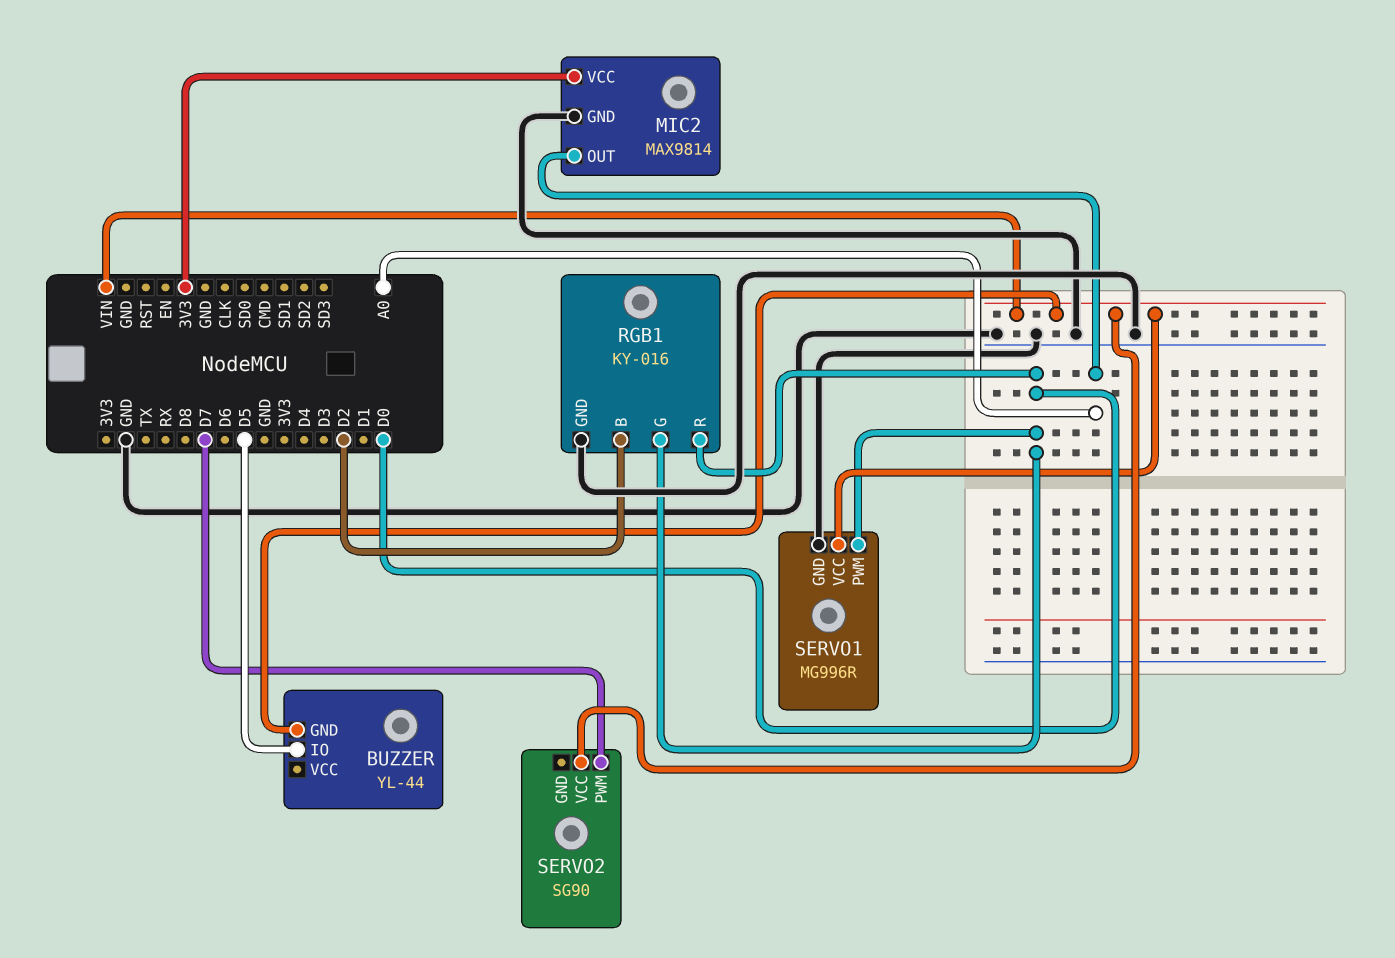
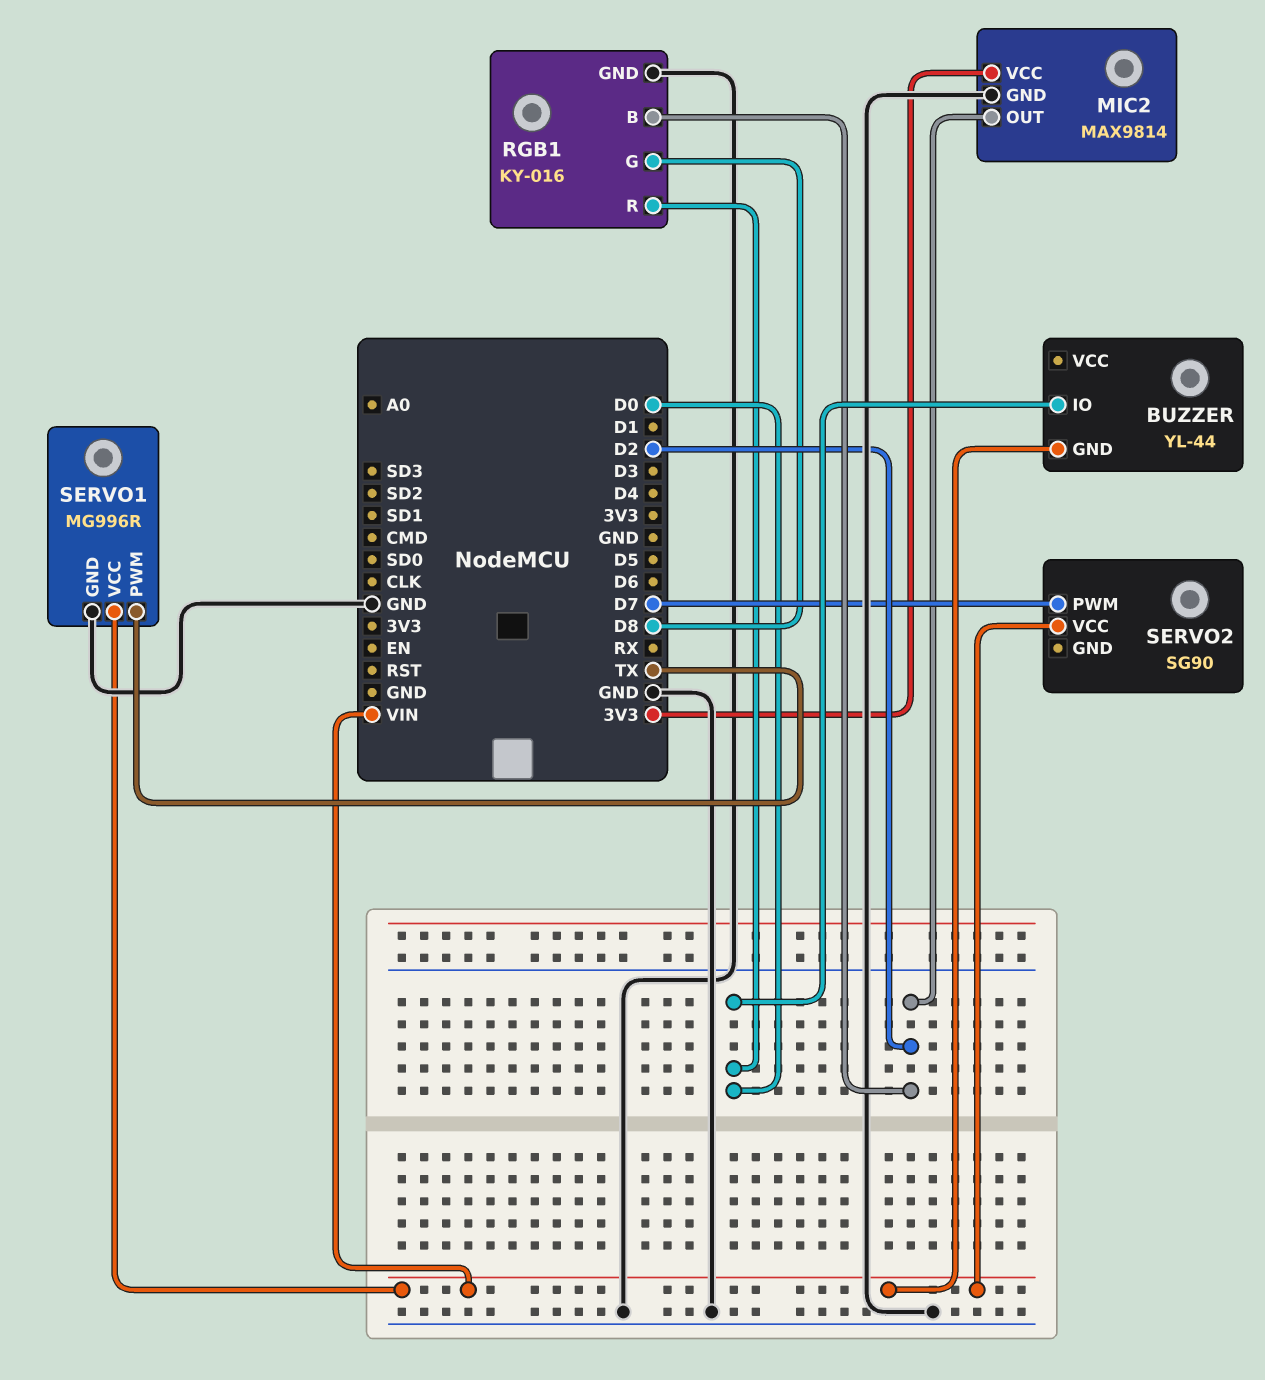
BUZZER pin IO: D5 -> D0
MIC2 pin OUT: A0 -> D2
RGB1 pin G: D0 -> D8
SERVO1 pin PWM: D0 -> TX

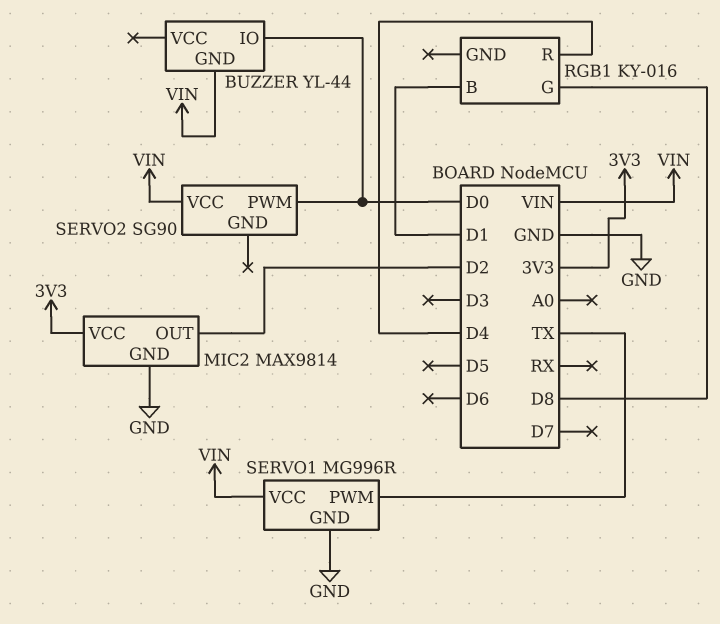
RGB1 pin B: D2 -> D1
RGB1 pin GND: GND -> none
RGB1 pin R: D0 -> D4
SERVO2 pin PWM: D7 -> D0

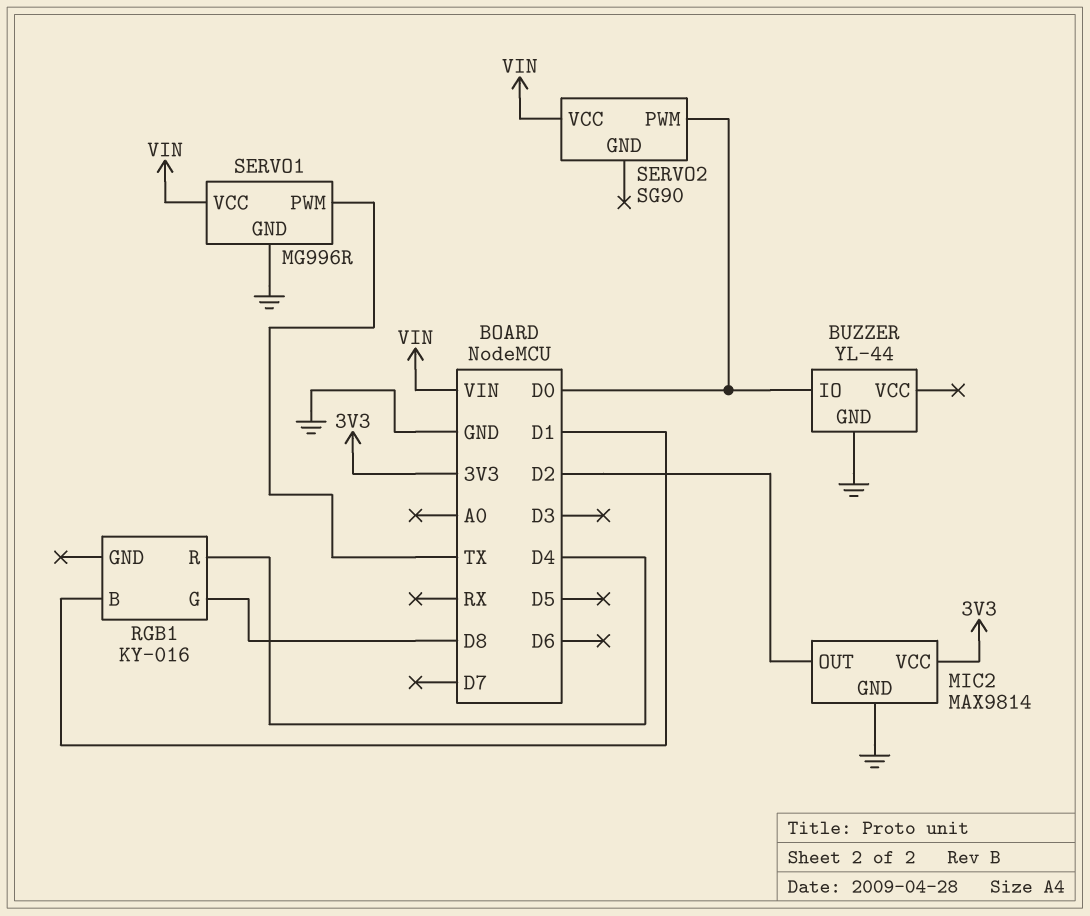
BUZZER pin GND: VIN -> GND

